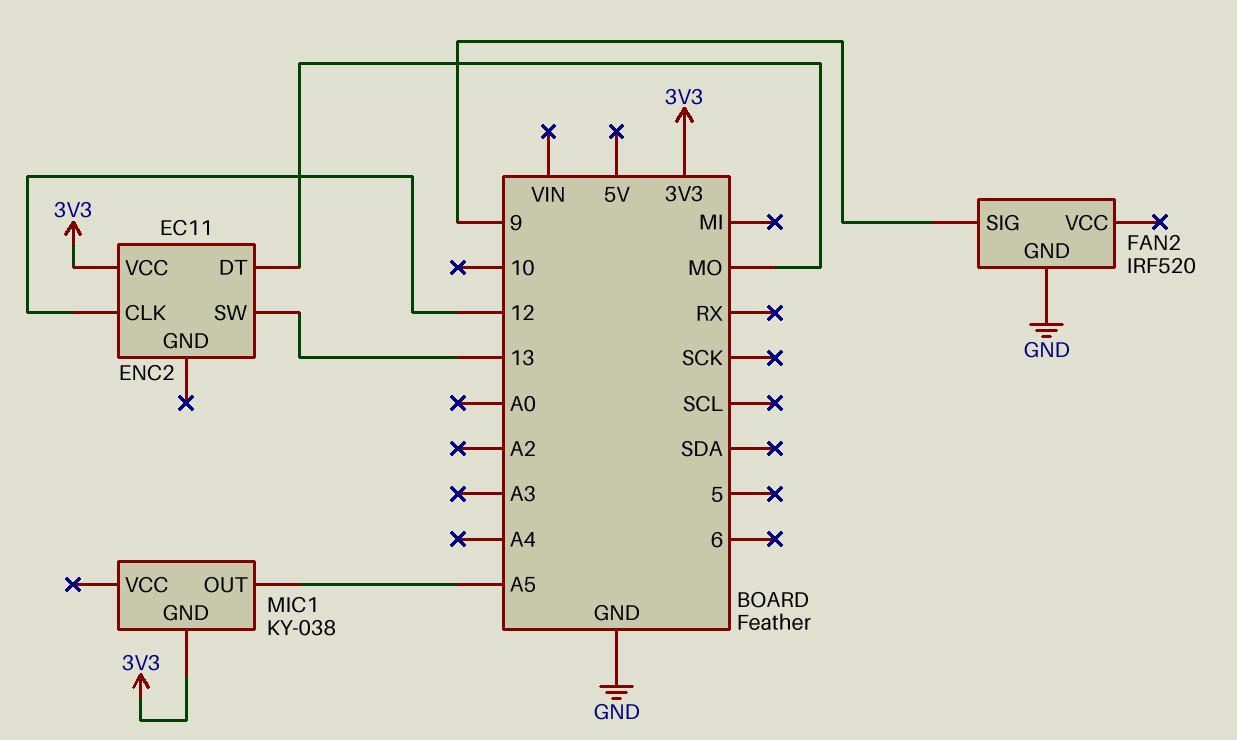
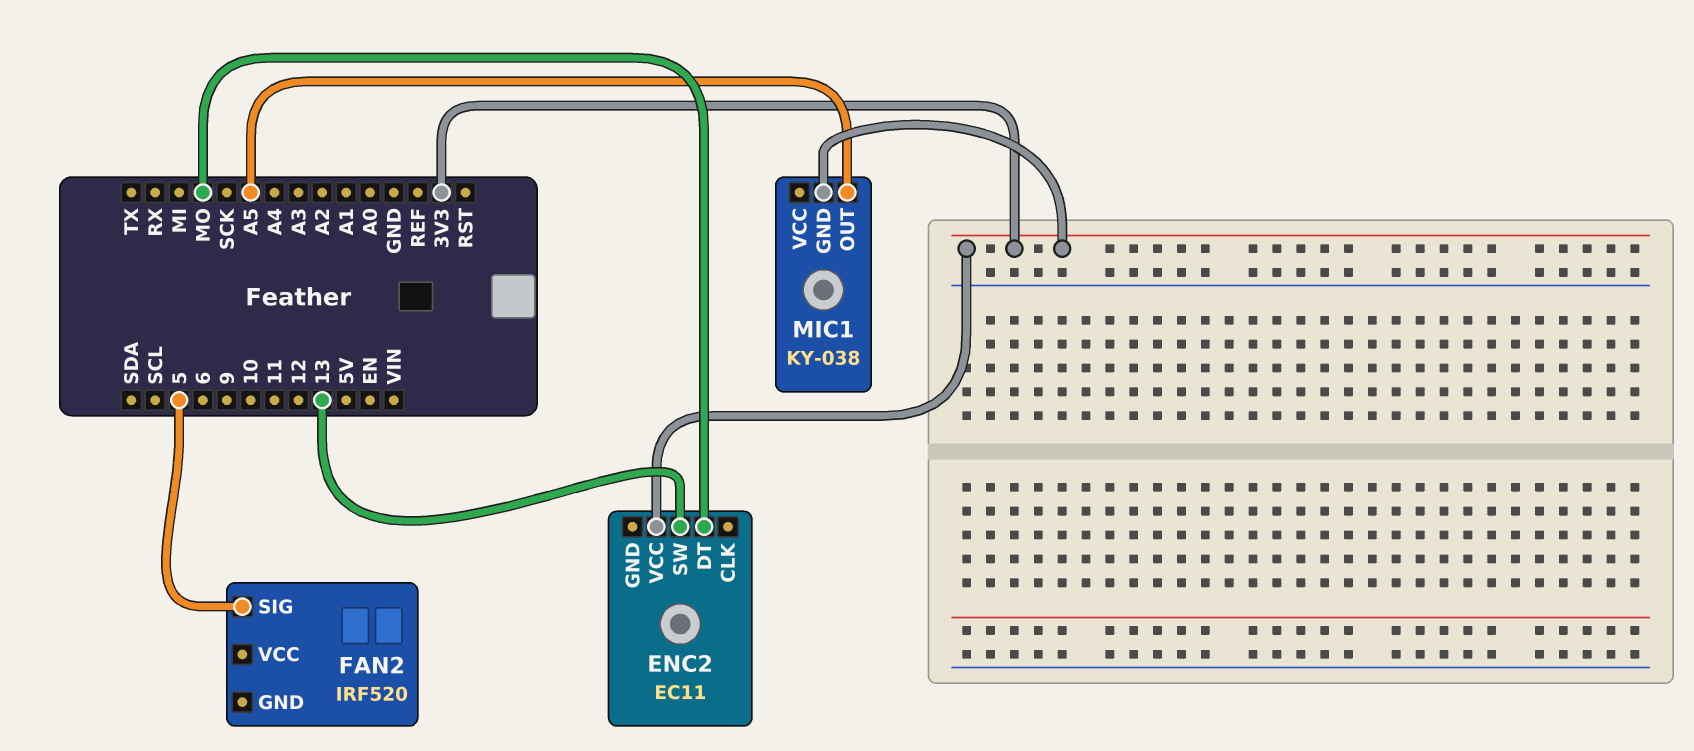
ENC2 pin CLK: 12 -> none
FAN2 pin GND: GND -> none
FAN2 pin SIG: 9 -> 5

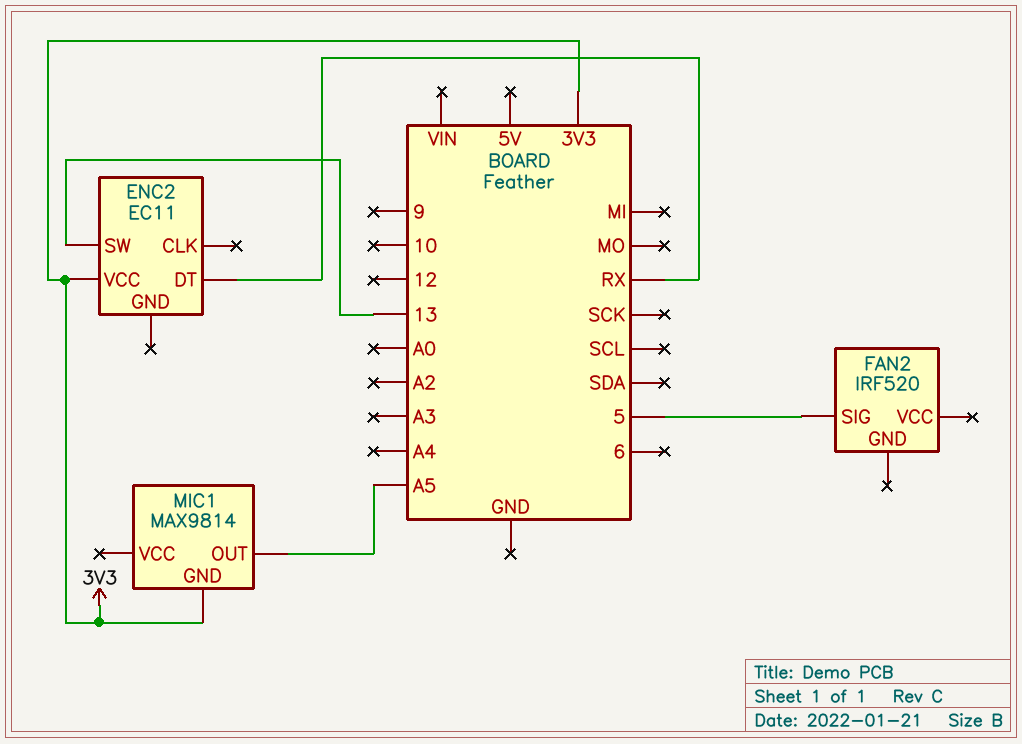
ENC2 pin DT: MO -> RX
MIC1: KY-038 -> MAX9814

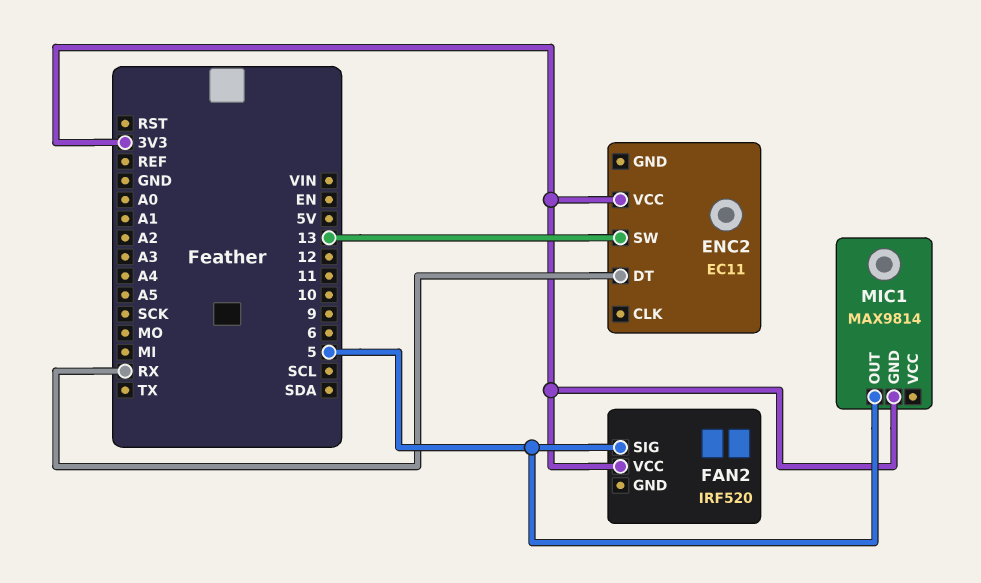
FAN2 pin VCC: none -> 3V3
MIC1 pin OUT: A5 -> 5

